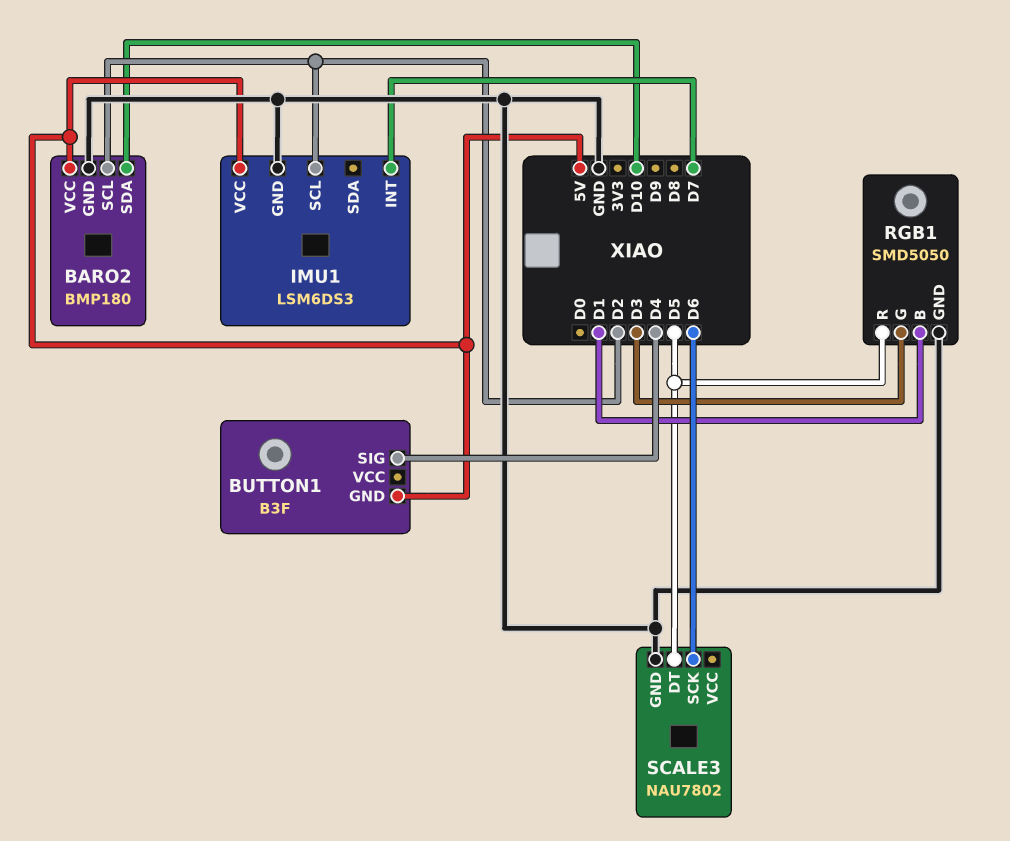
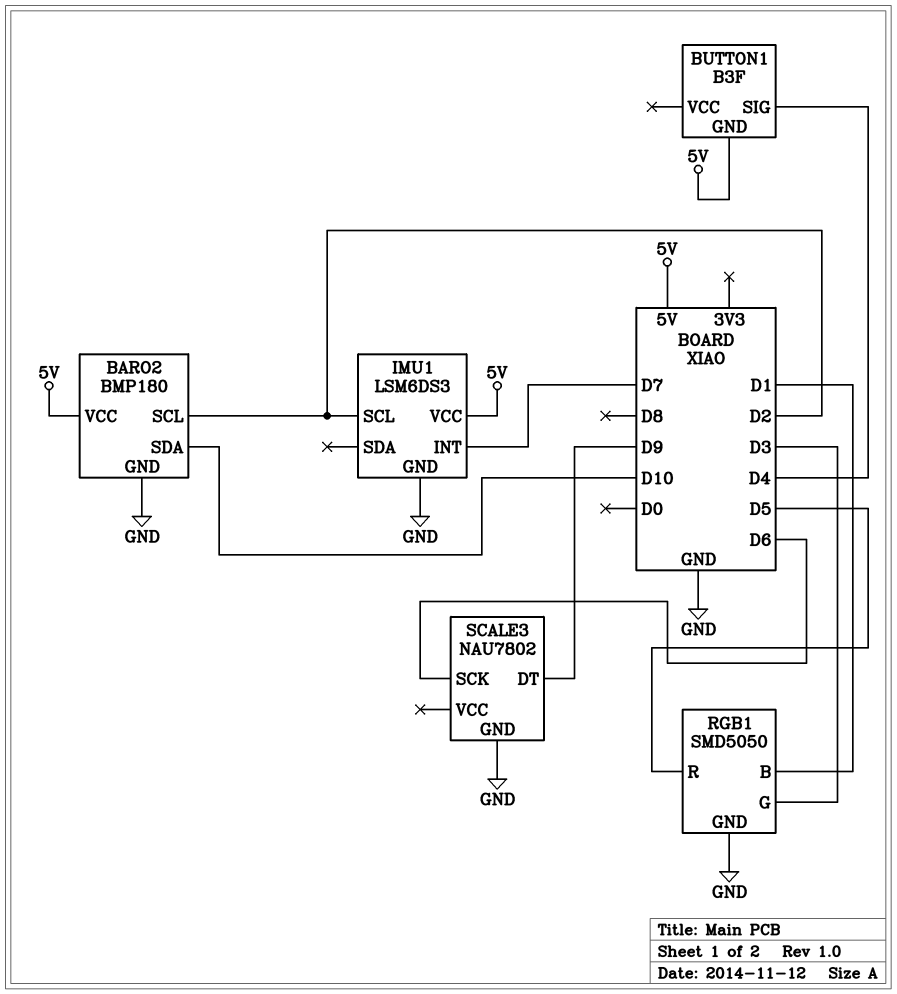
SCALE3 pin DT: D5 -> D9

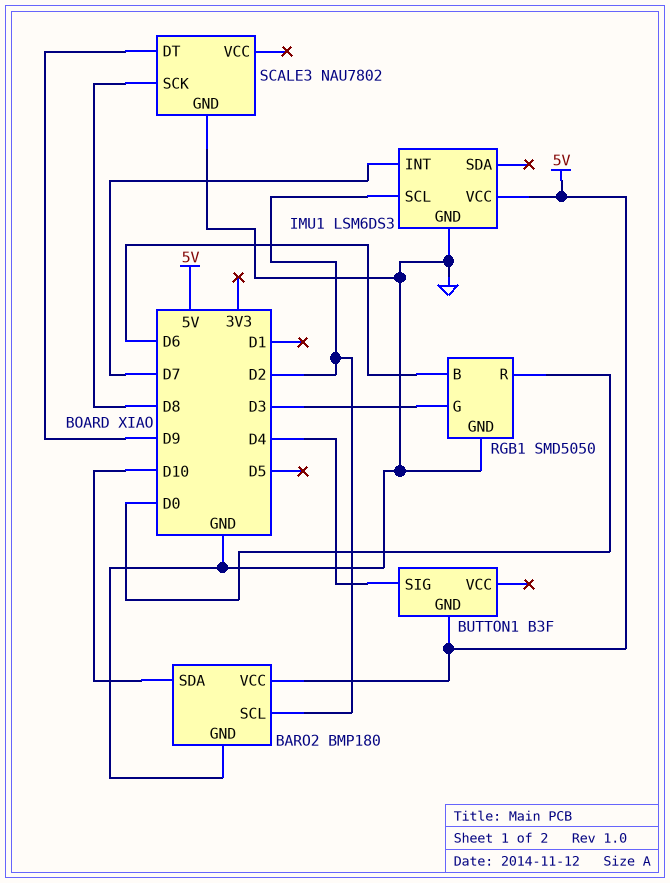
RGB1 pin B: D1 -> D6
RGB1 pin R: D5 -> D0
SCALE3 pin SCK: D6 -> D8

